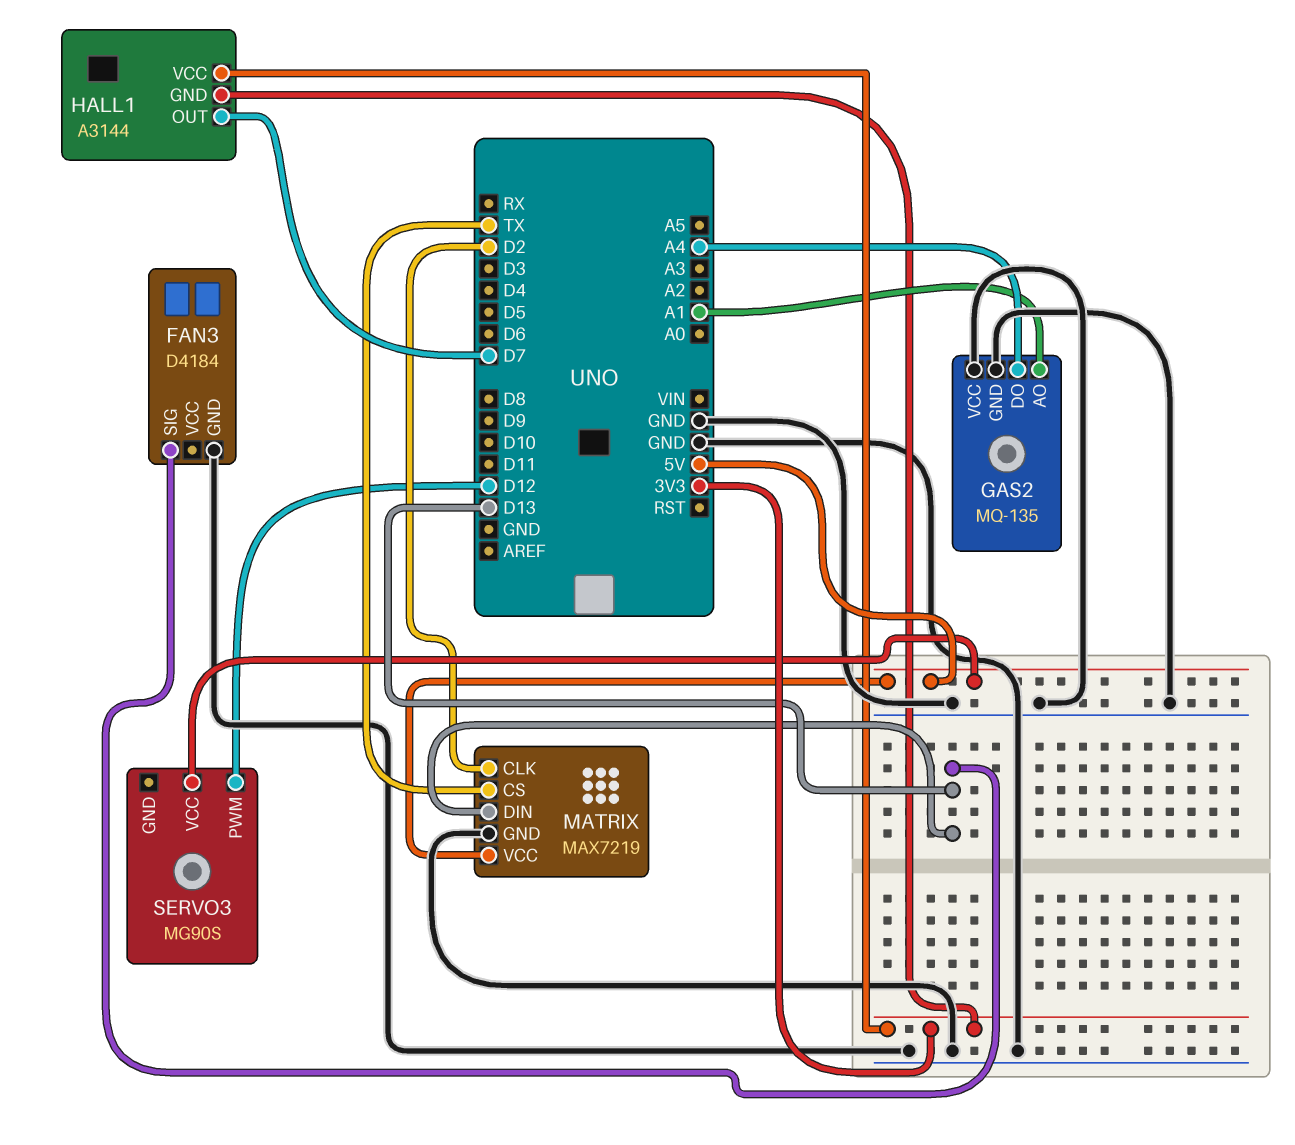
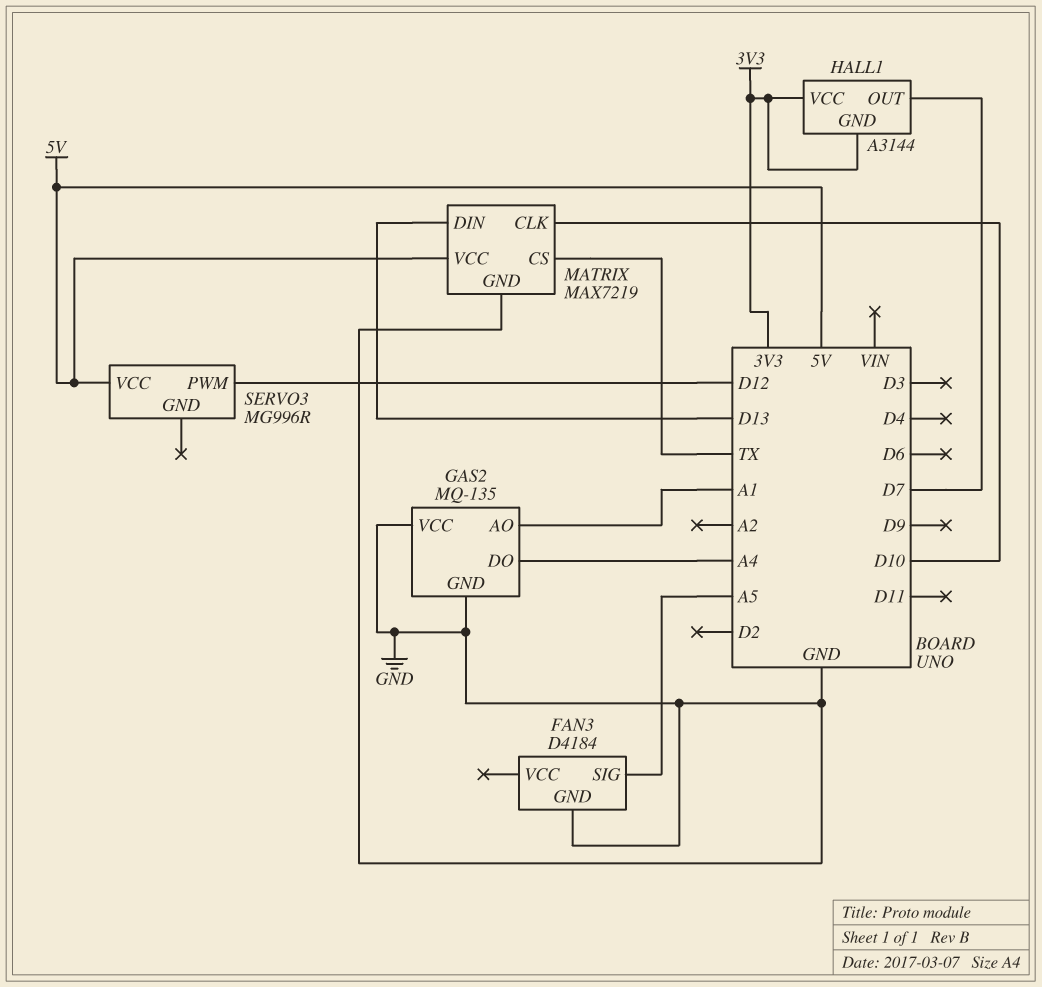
FAN3 pin SIG: D13 -> A5
MATRIX pin CLK: D2 -> D10
SERVO3: MG90S -> MG996R

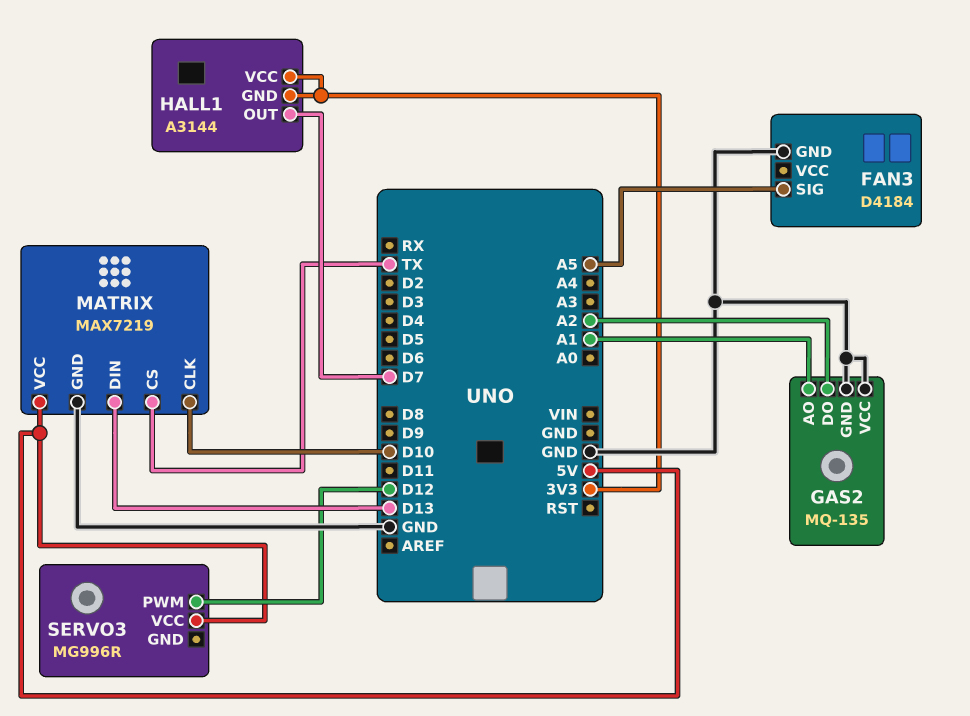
GAS2 pin DO: A4 -> A2

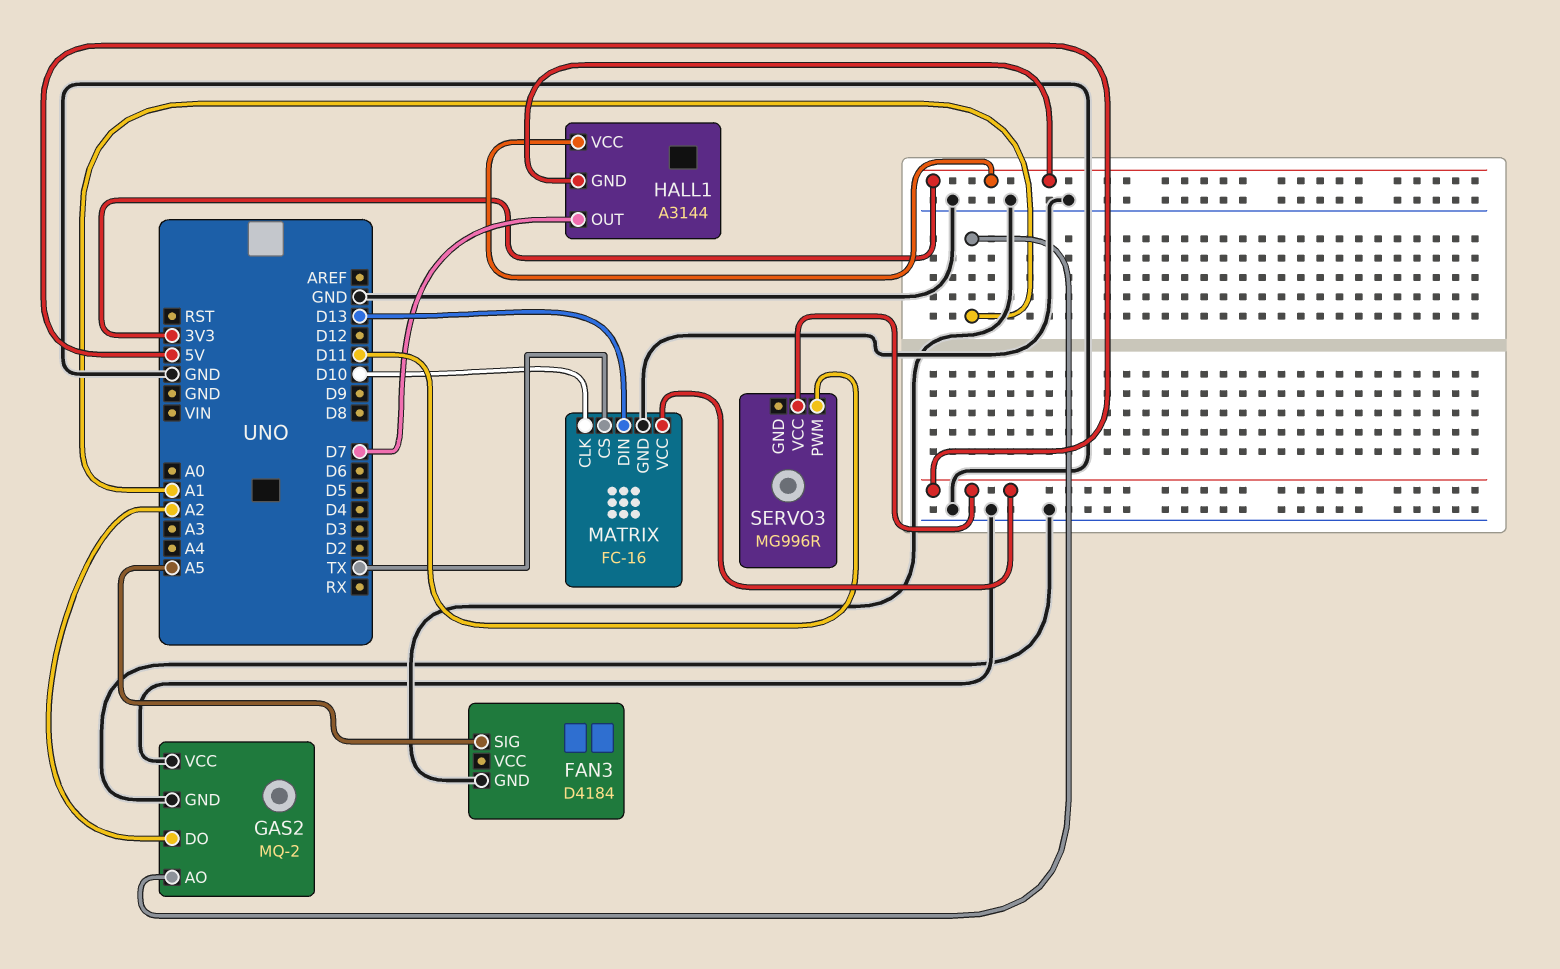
GAS2: MQ-135 -> MQ-2
MATRIX: MAX7219 -> FC-16
SERVO3 pin PWM: D12 -> D11

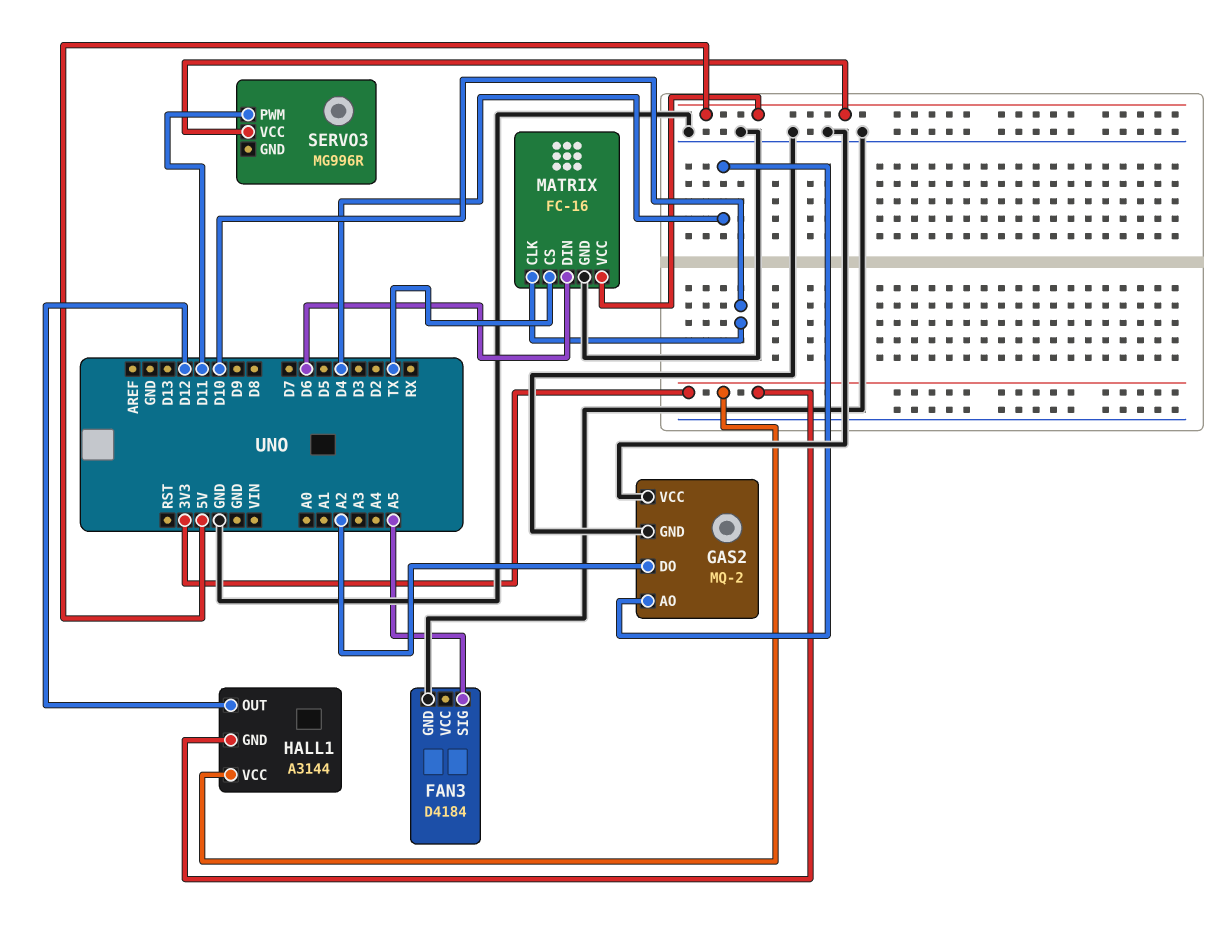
GAS2 pin AO: A1 -> D4
HALL1 pin OUT: D7 -> D12
MATRIX pin DIN: D13 -> D6

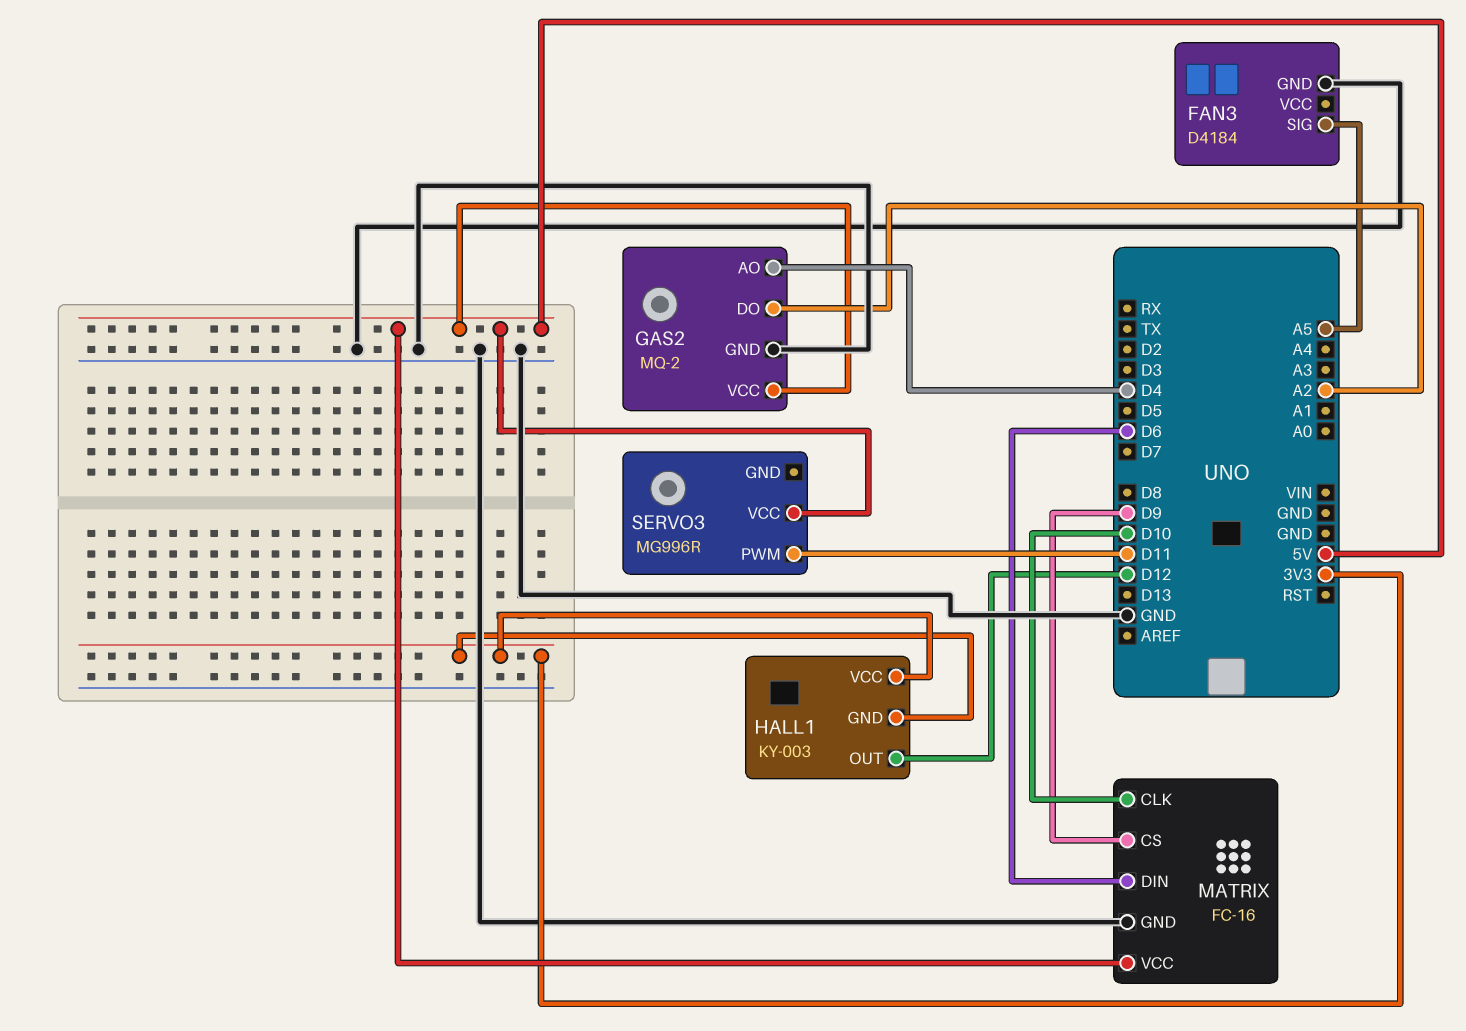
GAS2 pin VCC: GND -> 5V
HALL1: A3144 -> KY-003
MATRIX pin CS: TX -> D9

